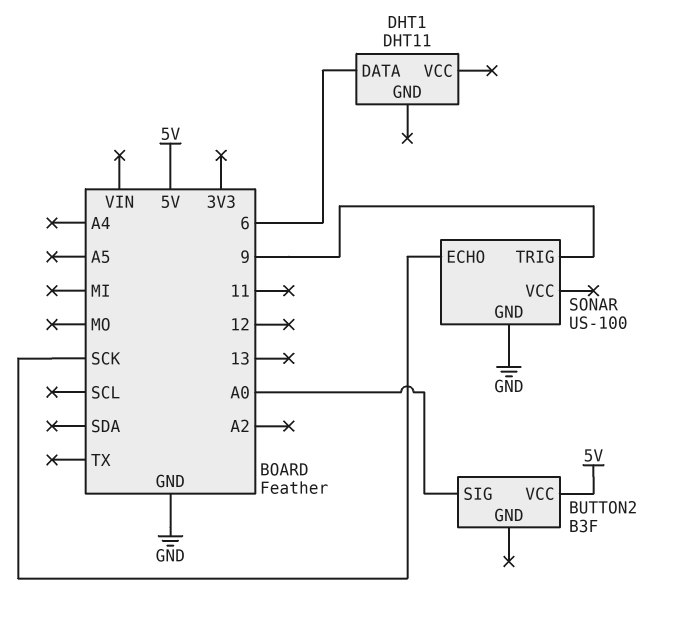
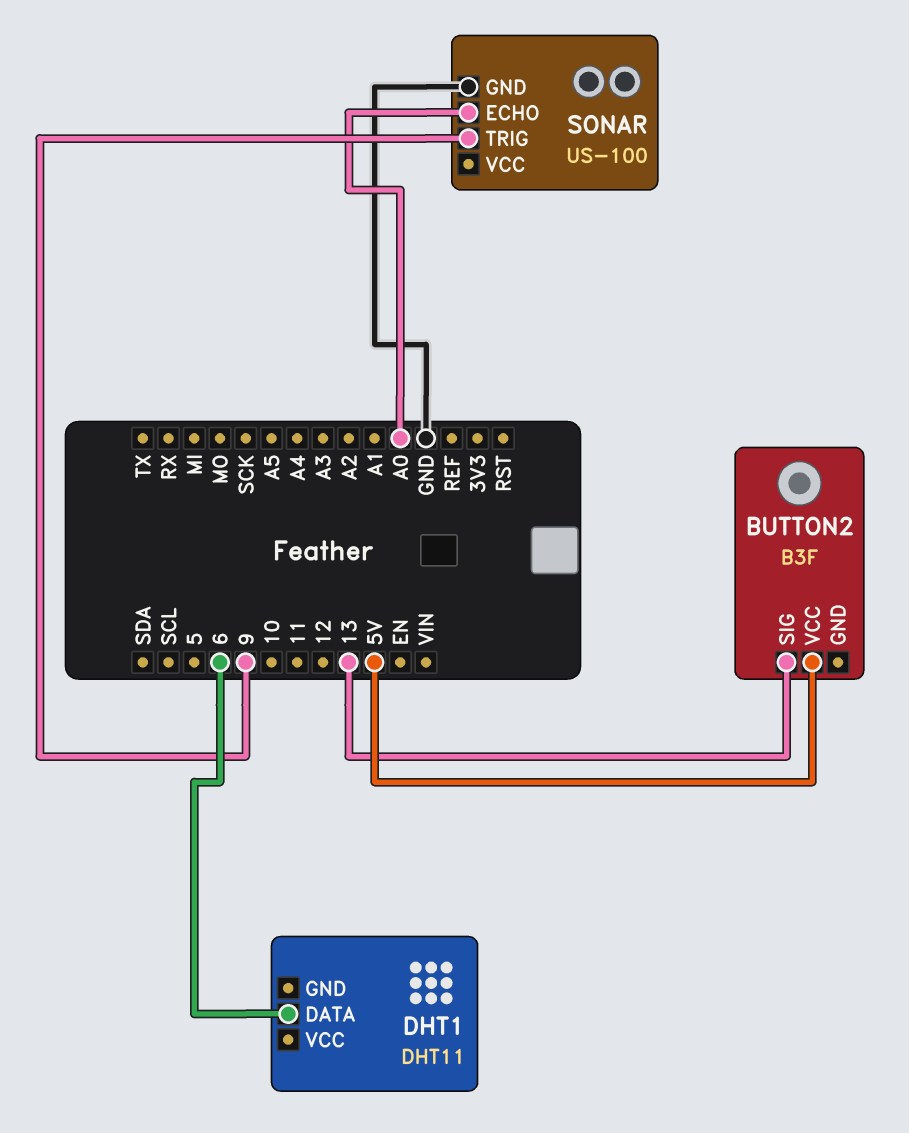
BUTTON2 pin SIG: A0 -> 13
SONAR pin ECHO: SCK -> A0

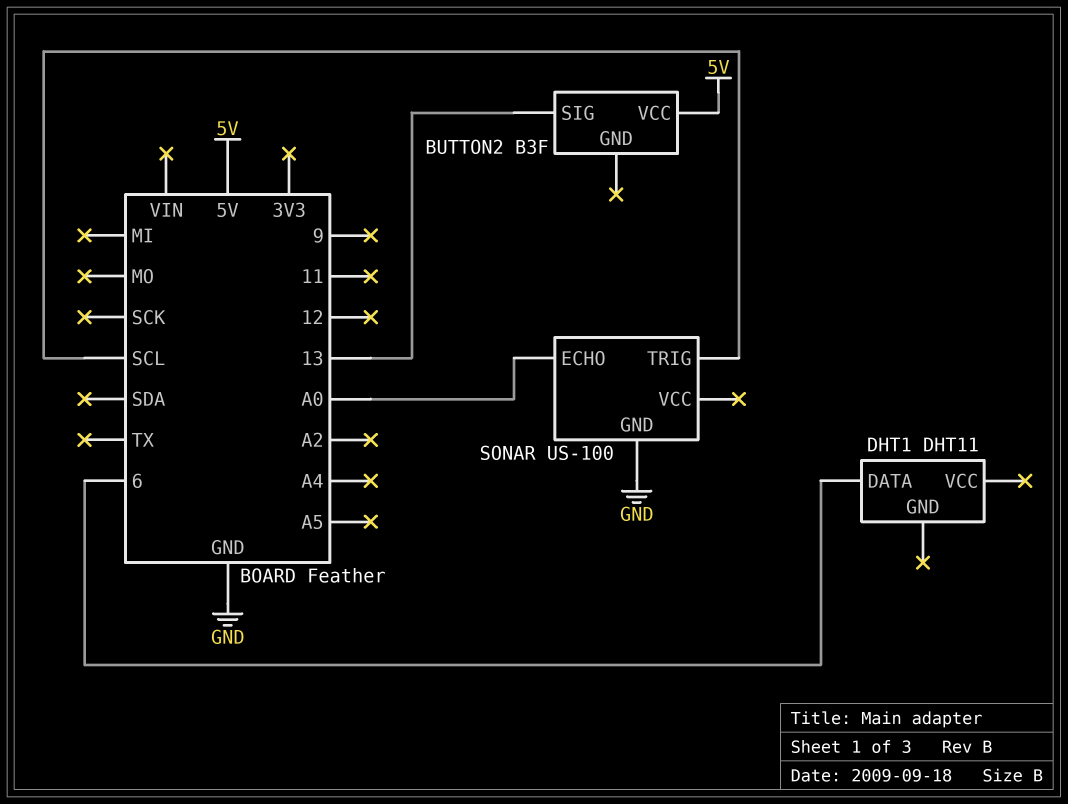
SONAR pin TRIG: 9 -> SCL

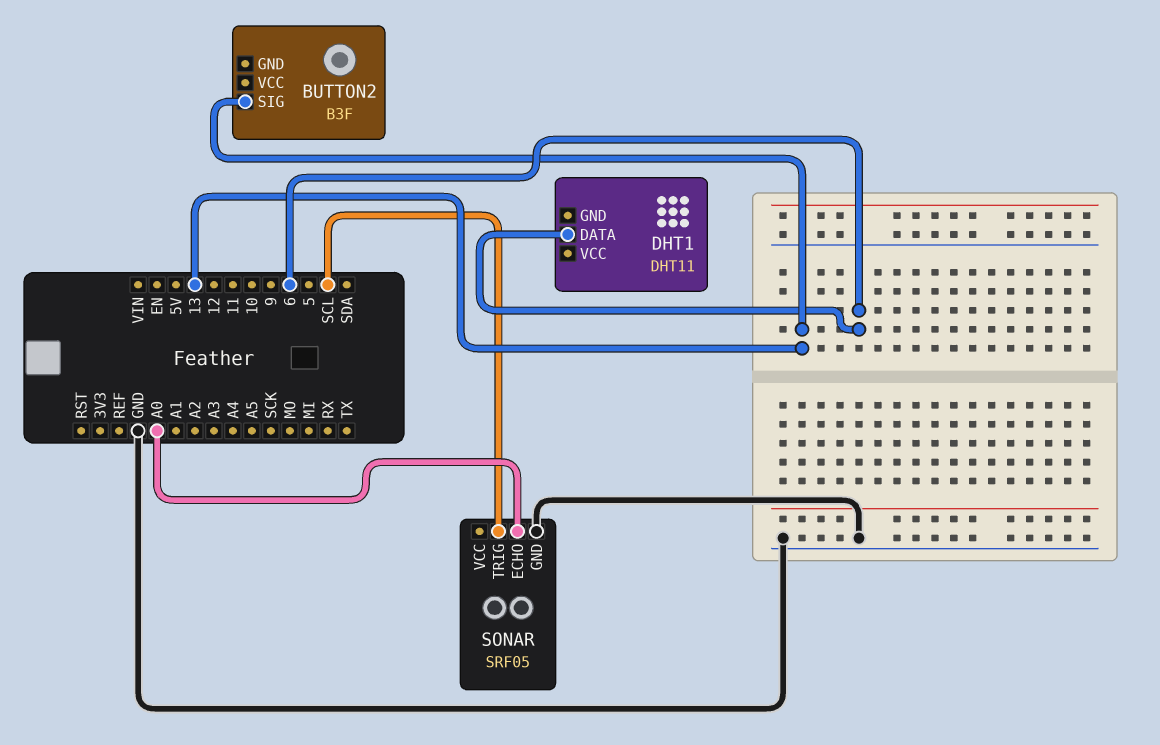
BUTTON2 pin VCC: 5V -> none
SONAR: US-100 -> SRF05

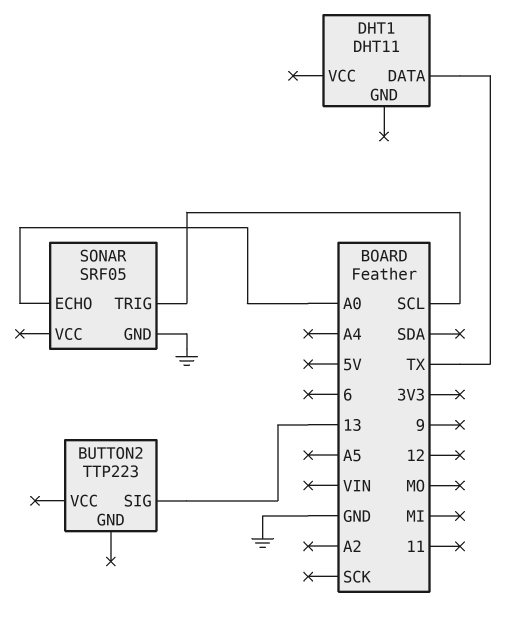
BUTTON2: B3F -> TTP223
DHT1 pin DATA: 6 -> TX

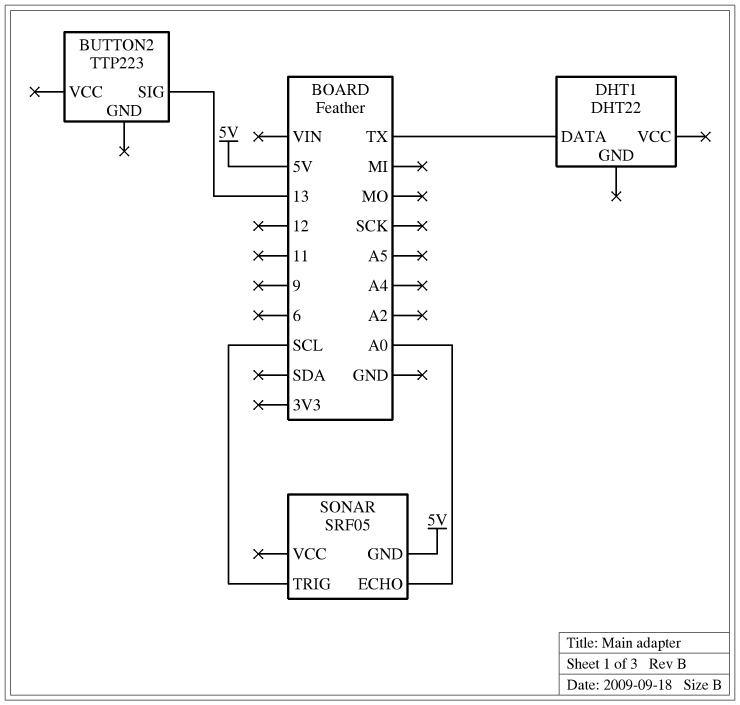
DHT1: DHT11 -> DHT22
SONAR pin GND: GND -> 5V

